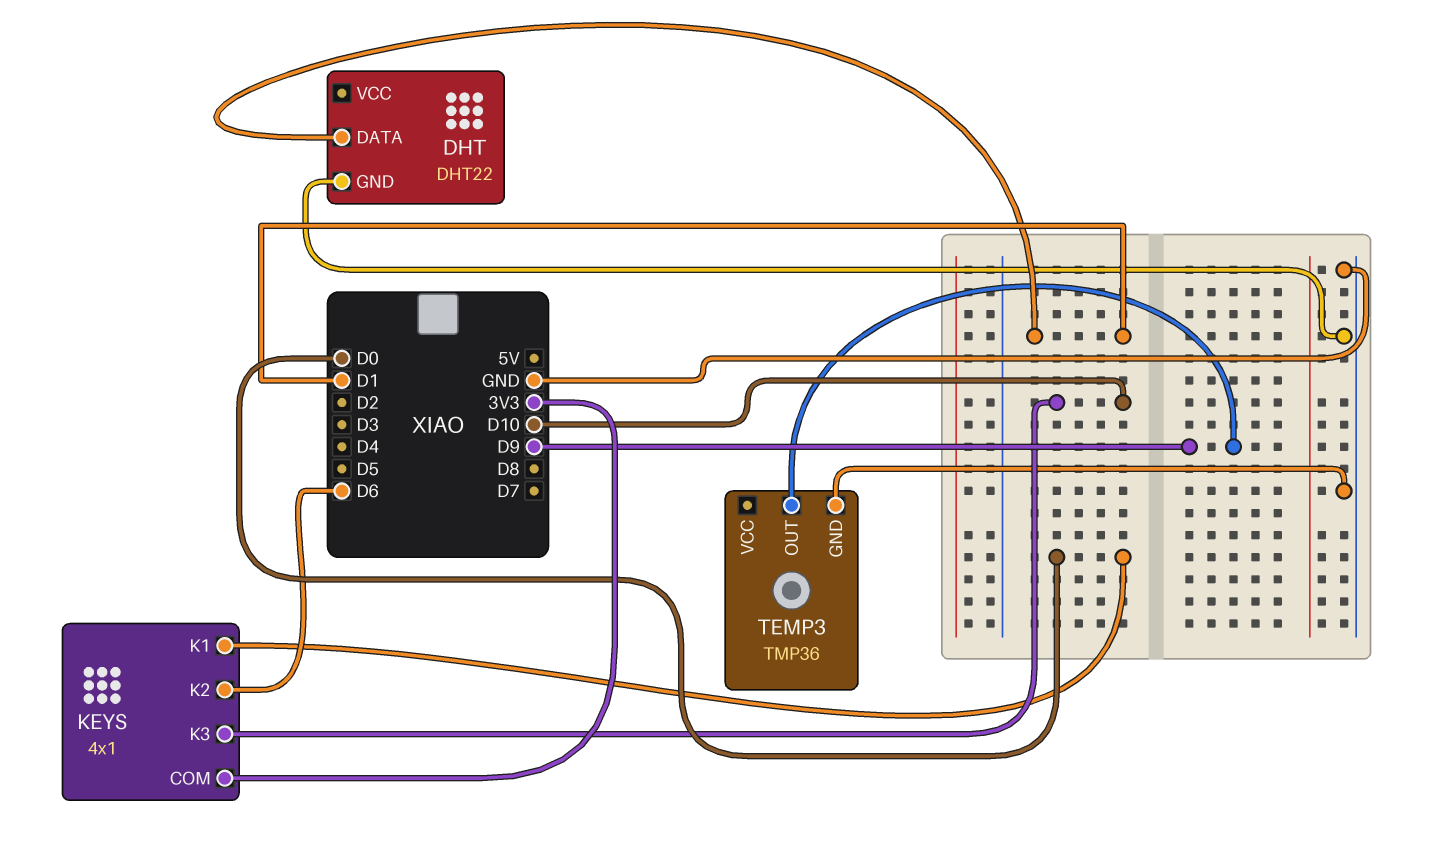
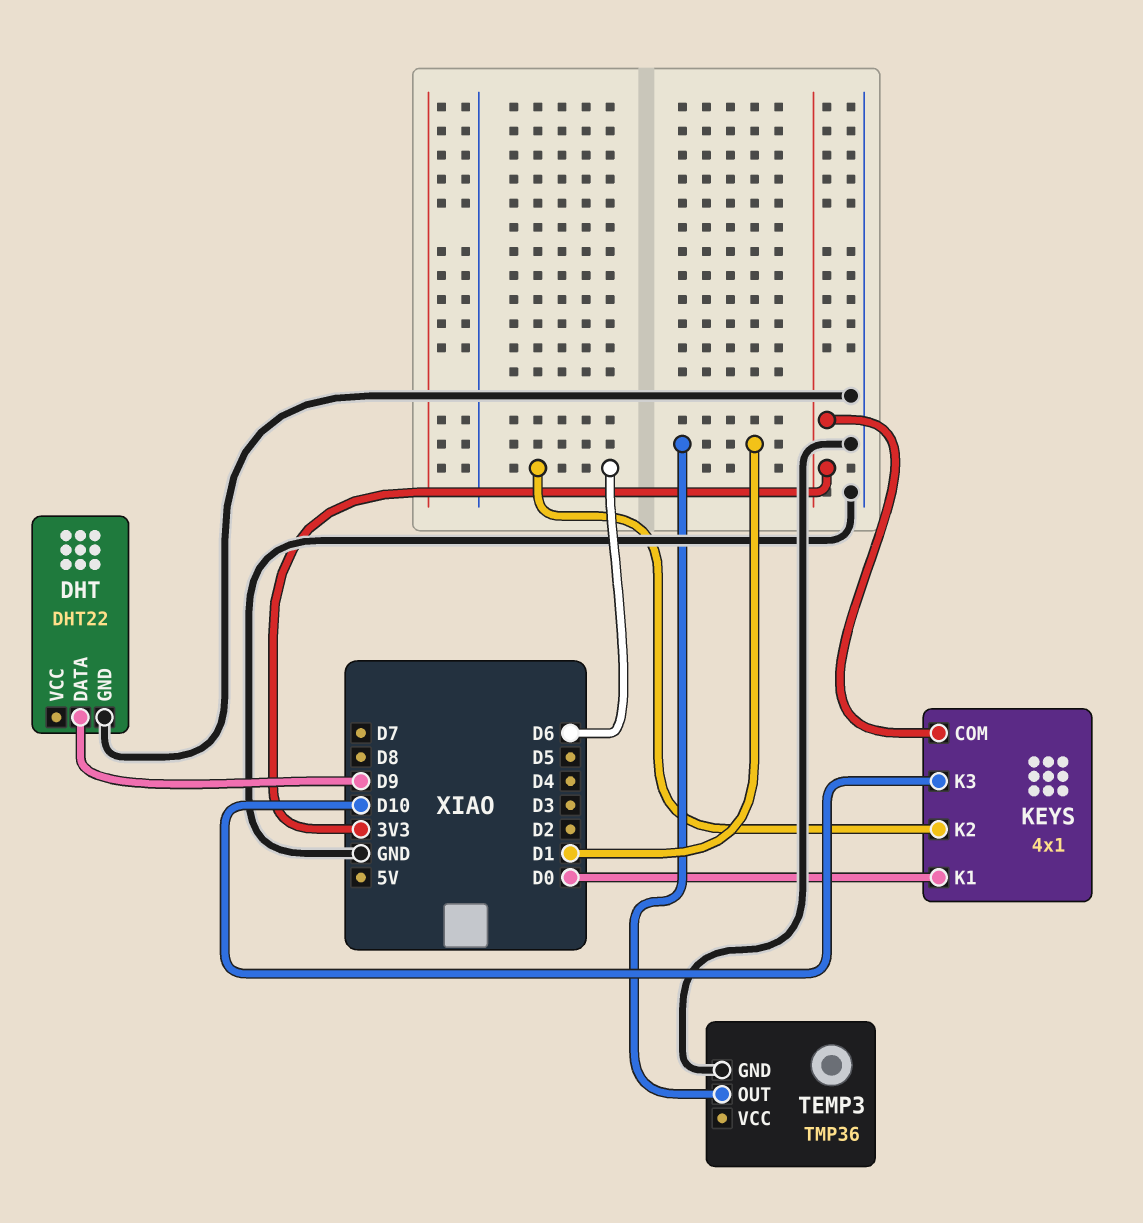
DHT pin DATA: D1 -> D9
TEMP3 pin OUT: D9 -> D1

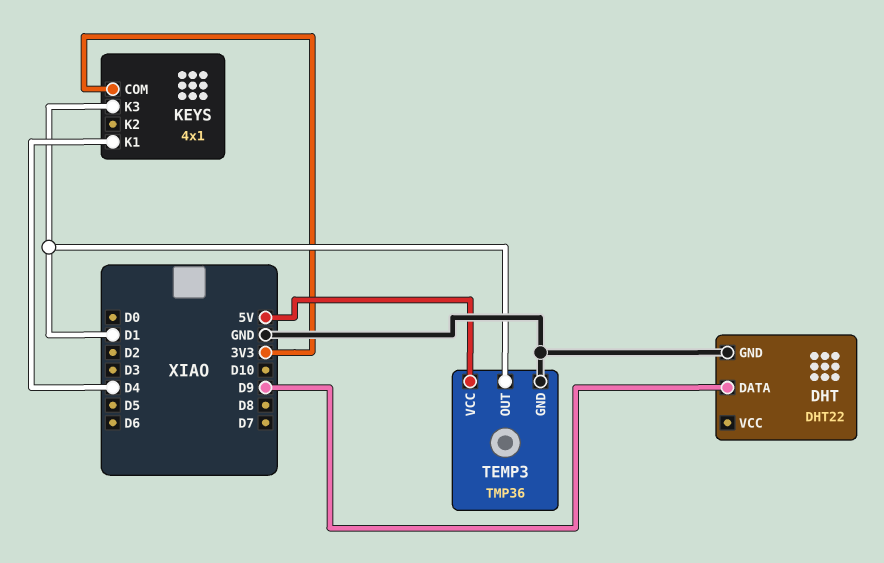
KEYS pin K1: D0 -> D4
KEYS pin K2: D6 -> none
KEYS pin K3: D10 -> D1
TEMP3 pin VCC: none -> 5V

